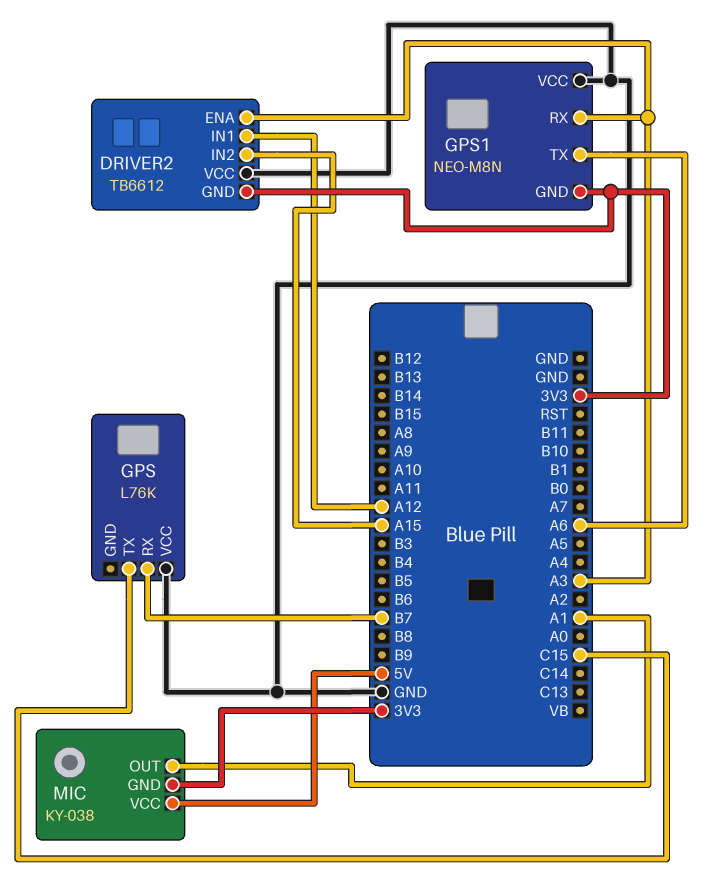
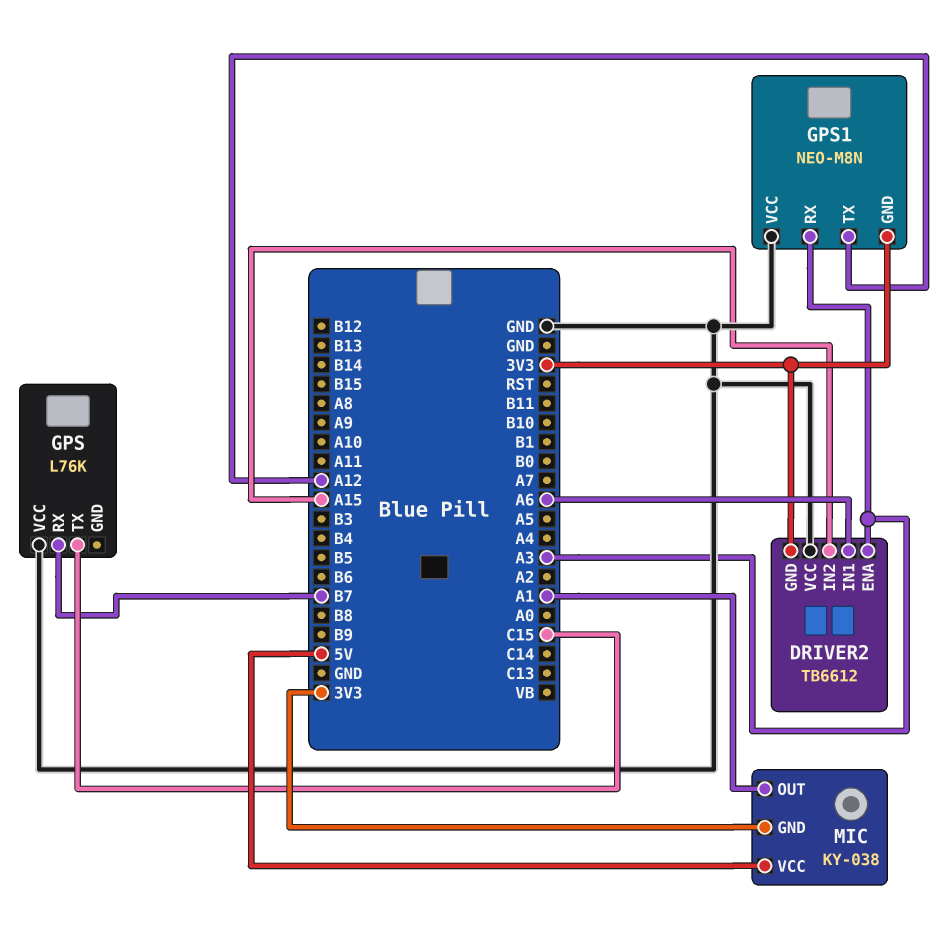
DRIVER2 pin IN1: A12 -> A6
GPS1 pin TX: A6 -> A12

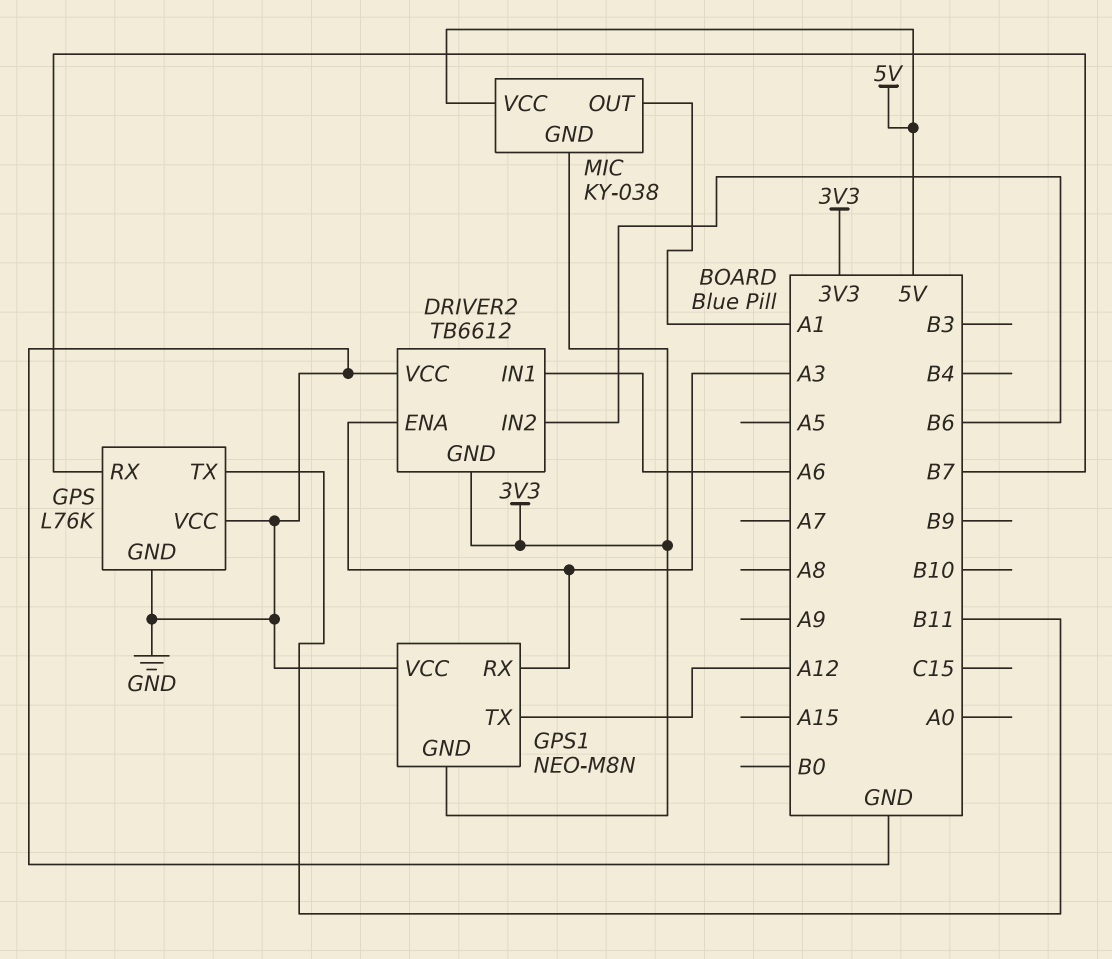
DRIVER2 pin IN2: A15 -> B6
GPS pin GND: none -> GND
GPS pin TX: C15 -> B11

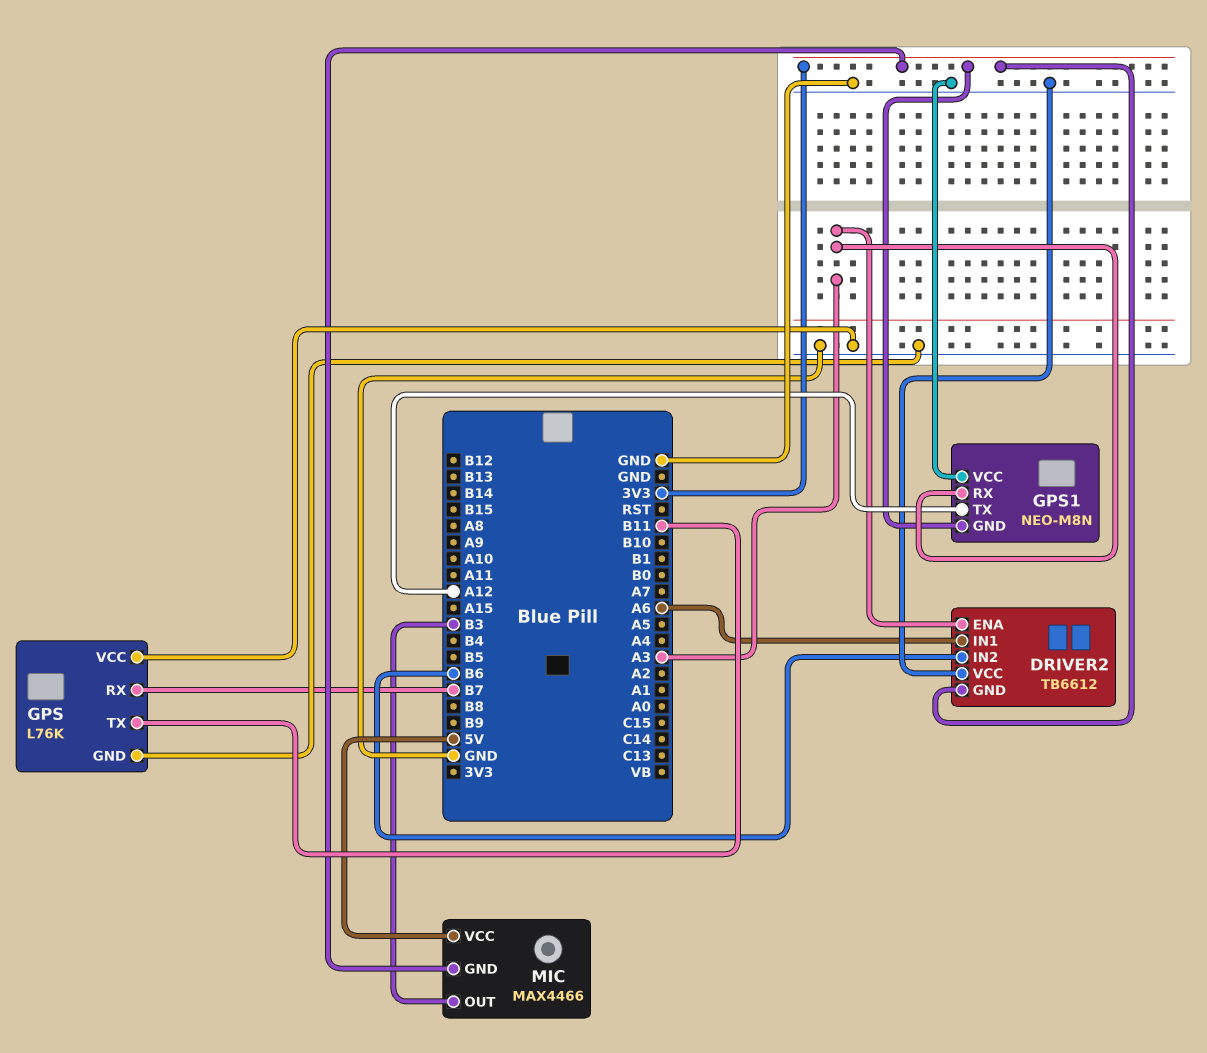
MIC: KY-038 -> MAX4466
MIC pin OUT: A1 -> B3

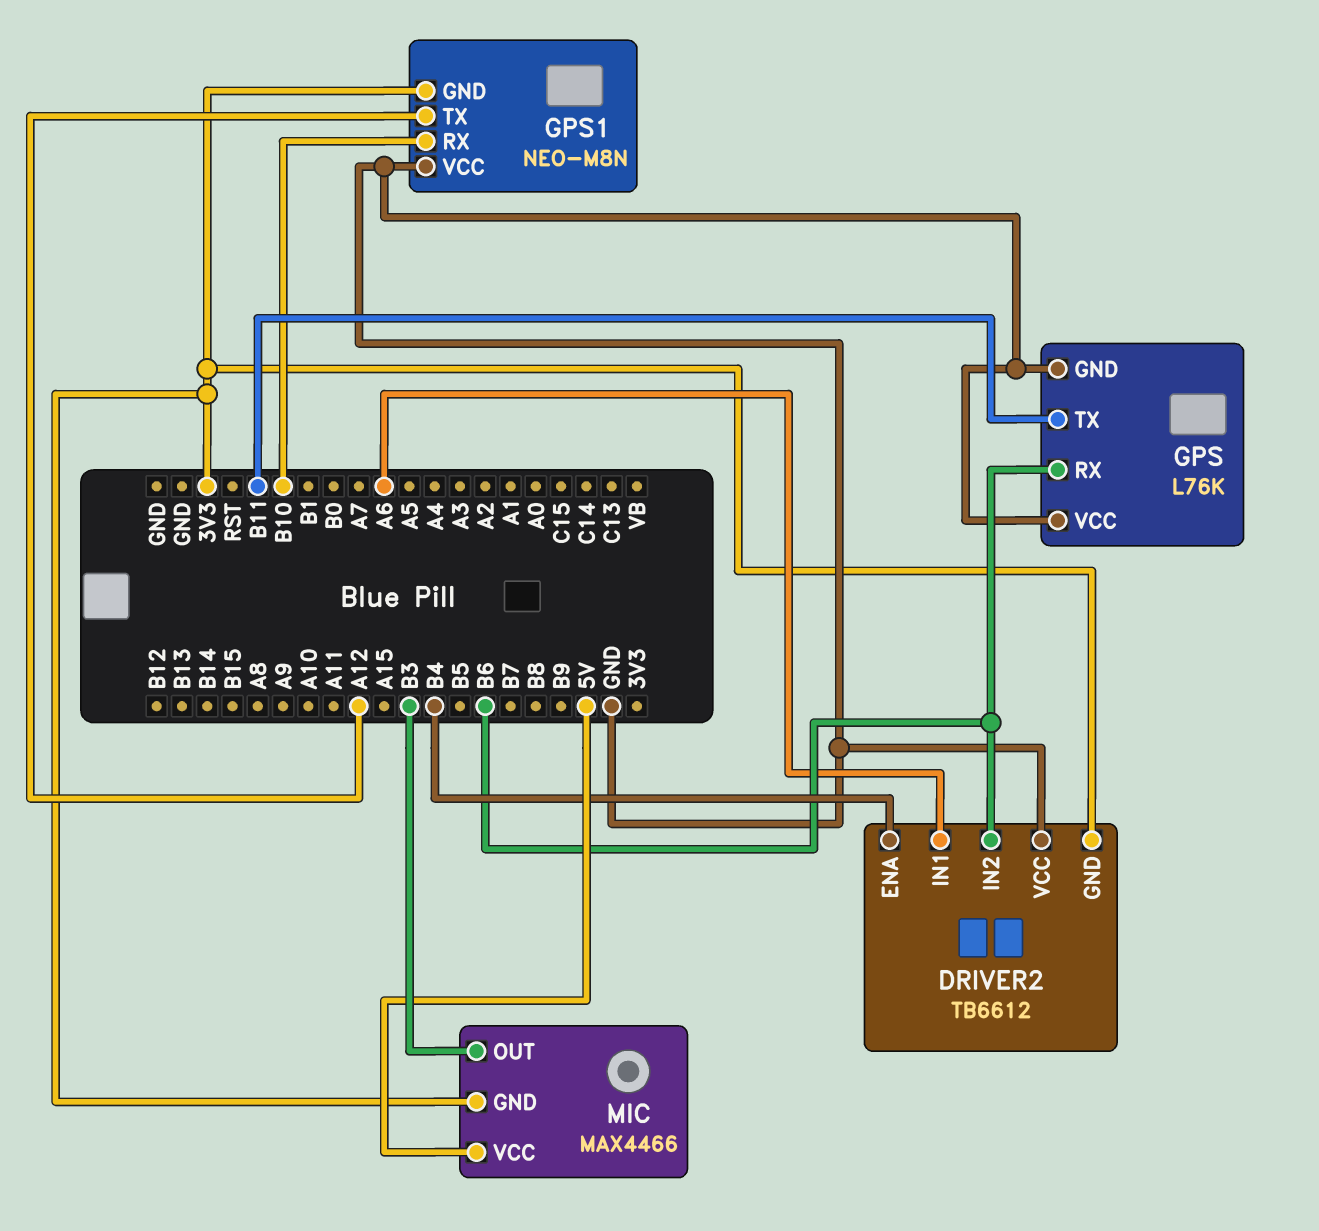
DRIVER2 pin ENA: A3 -> B4
GPS pin RX: B7 -> B6
GPS1 pin RX: A3 -> B10

